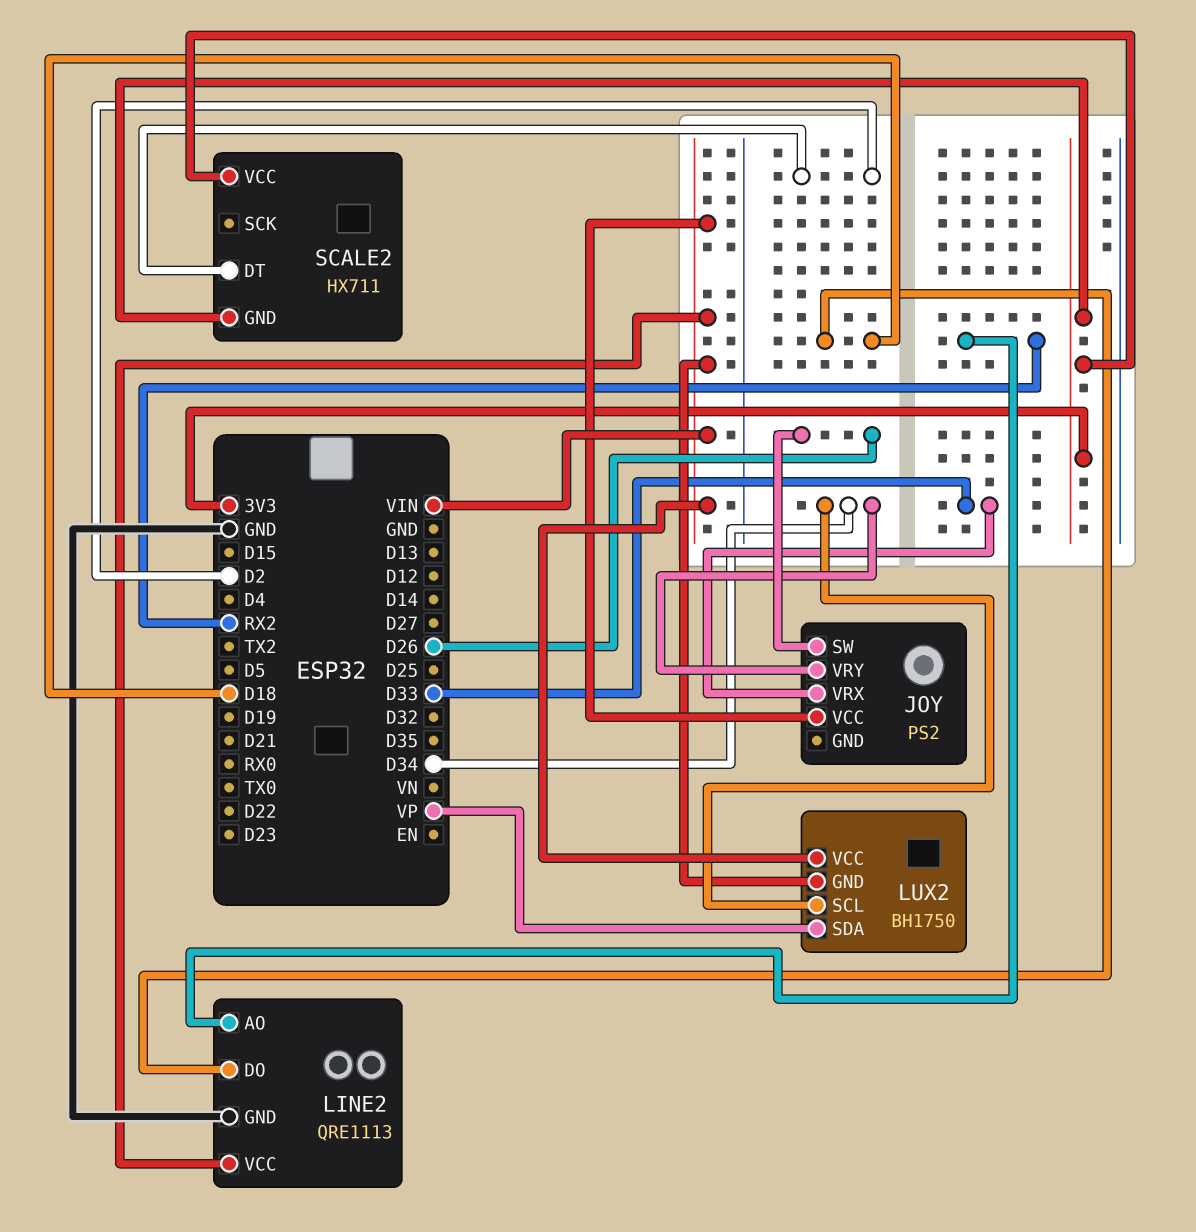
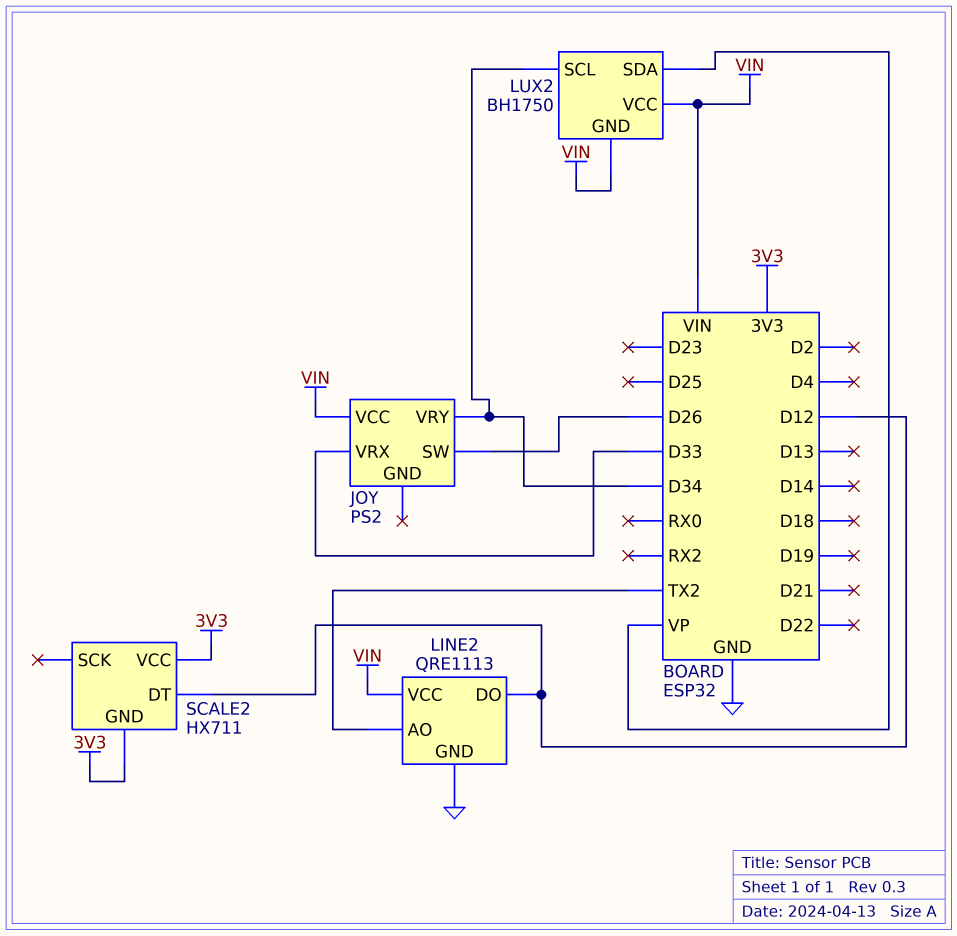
LINE2 pin AO: RX2 -> TX2
LINE2 pin DO: D18 -> D12
SCALE2 pin DT: D2 -> D12

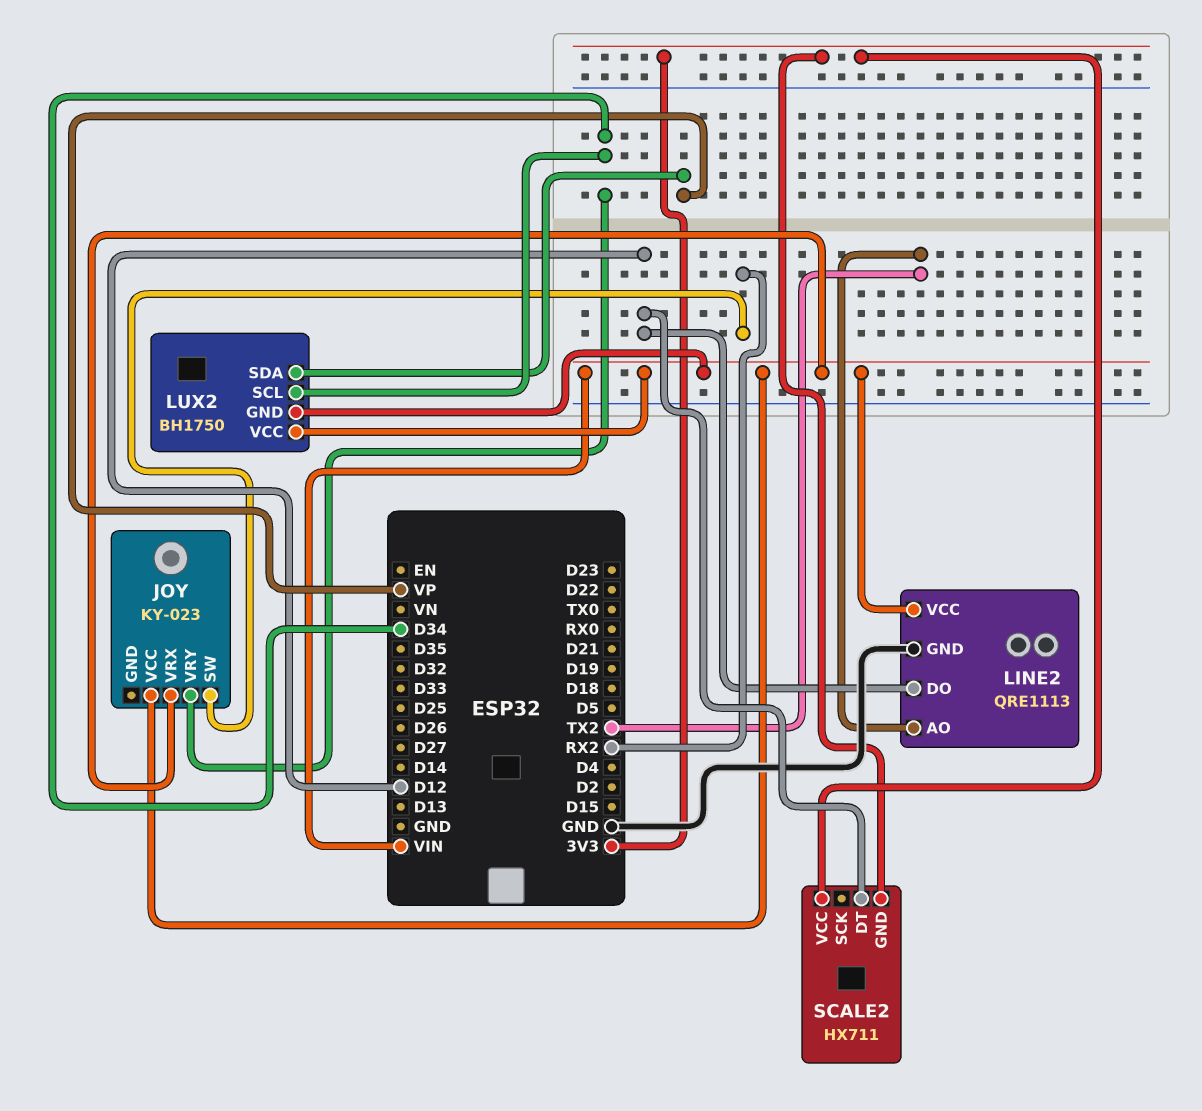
JOY: PS2 -> KY-023
JOY pin SW: D26 -> RX2
JOY pin VRX: D33 -> VIN

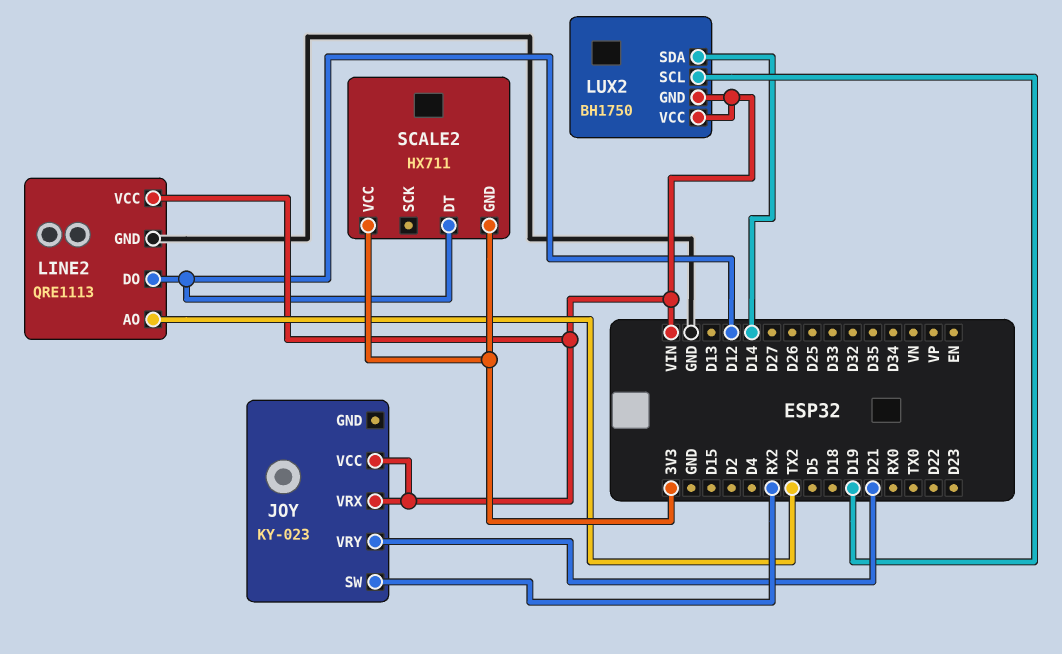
JOY pin VRY: D34 -> D21
LUX2 pin SCL: D34 -> D19
LUX2 pin SDA: VP -> D14

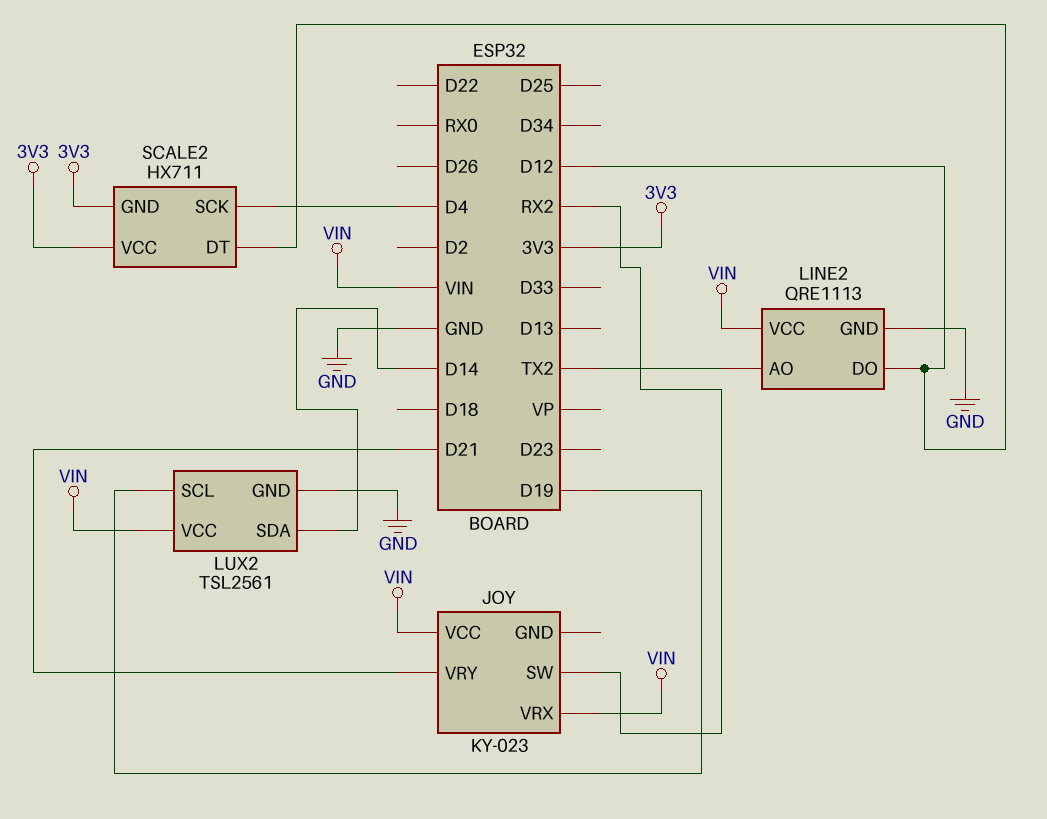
LUX2: BH1750 -> TSL2561
LUX2 pin GND: VIN -> GND
SCALE2 pin SCK: none -> D4

